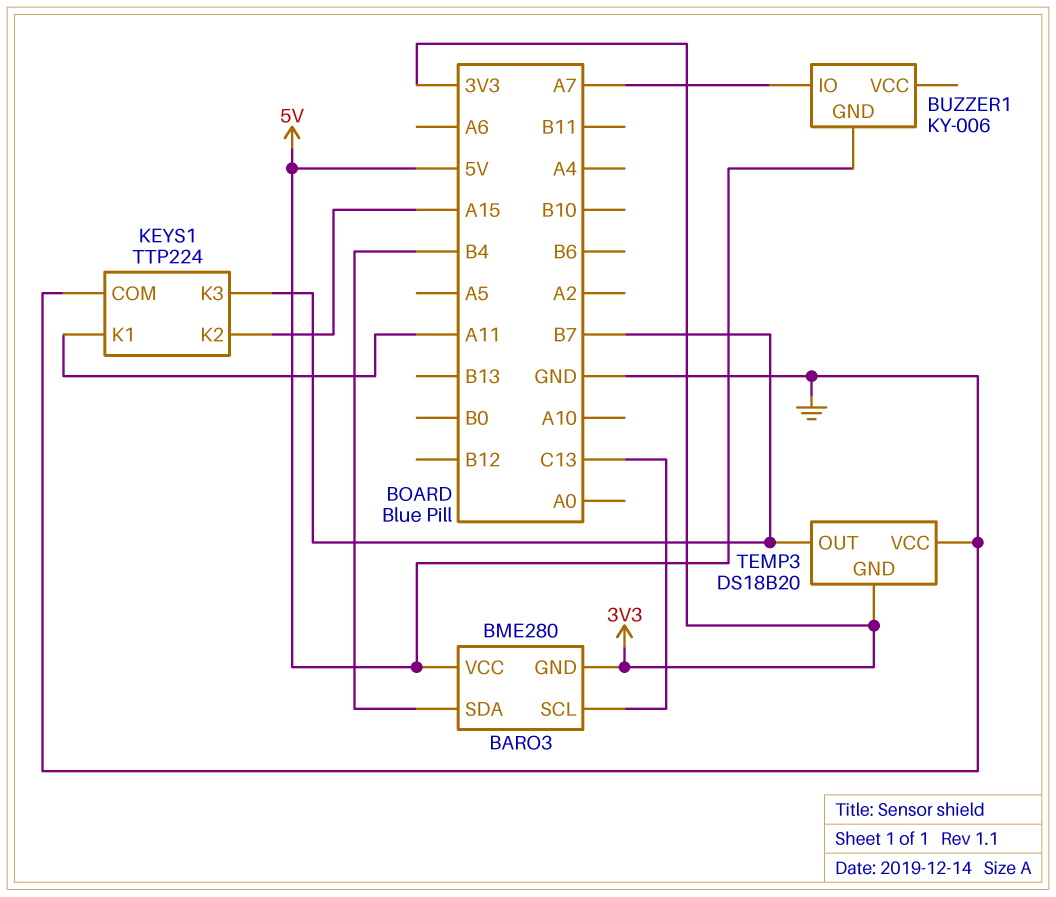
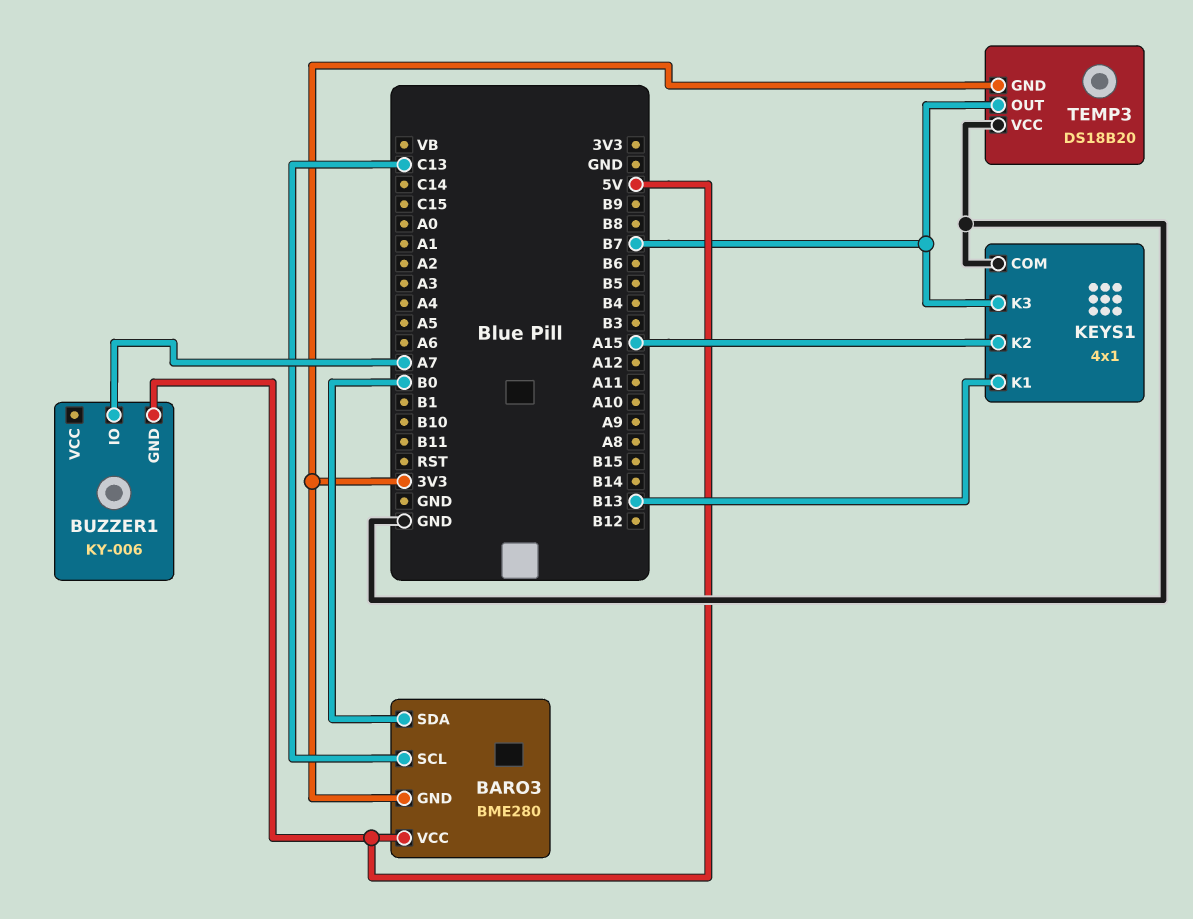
BARO3 pin SDA: B4 -> B0
KEYS1: TTP224 -> 4x1
KEYS1 pin K1: A11 -> B13

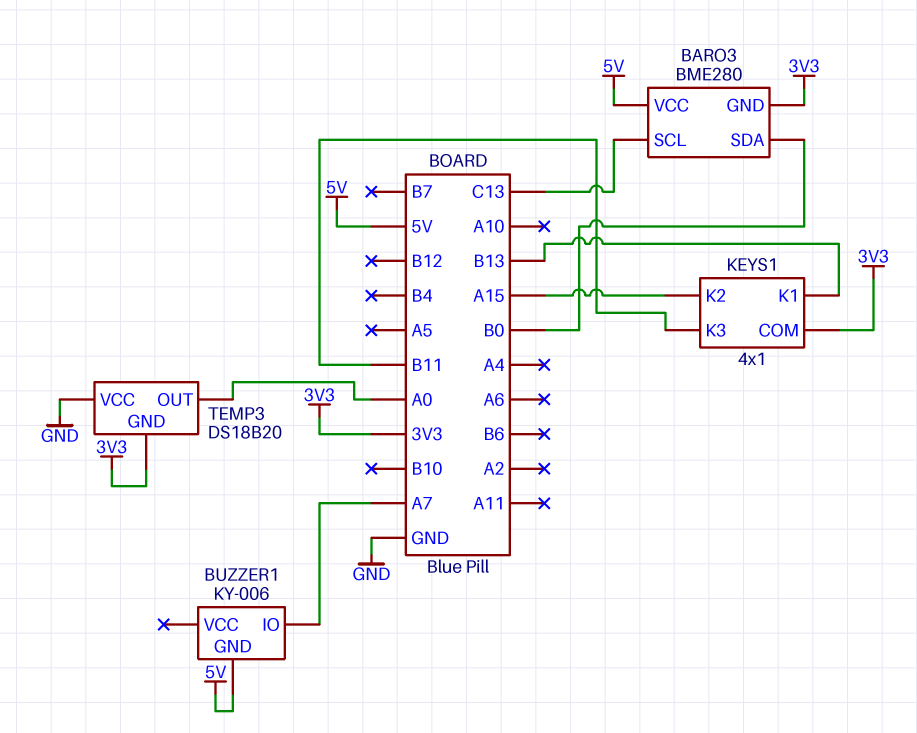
KEYS1 pin COM: GND -> 3V3
KEYS1 pin K3: B7 -> B11
TEMP3 pin OUT: B7 -> A0

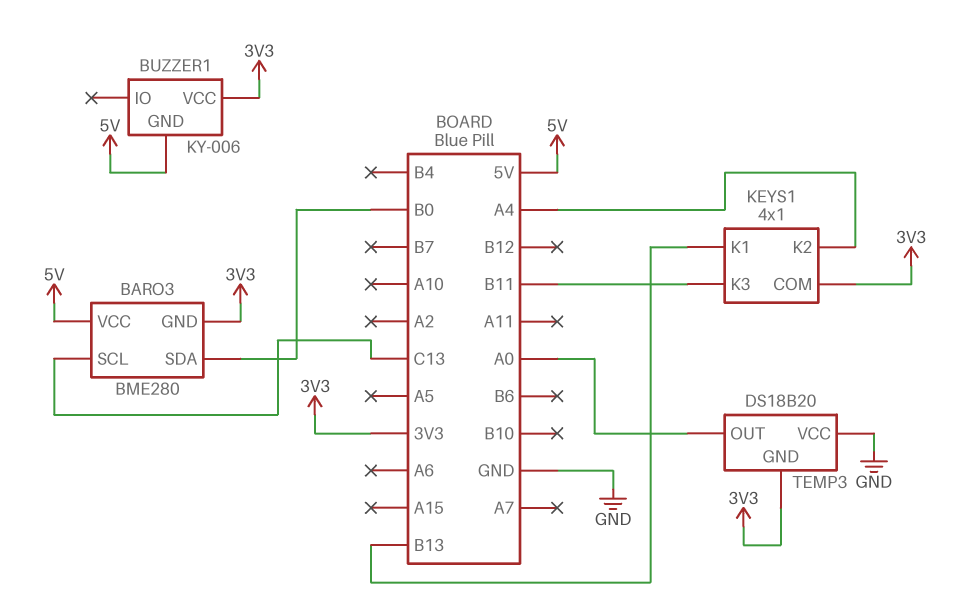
BUZZER1 pin IO: A7 -> none
BUZZER1 pin VCC: none -> 3V3
KEYS1 pin K2: A15 -> A4

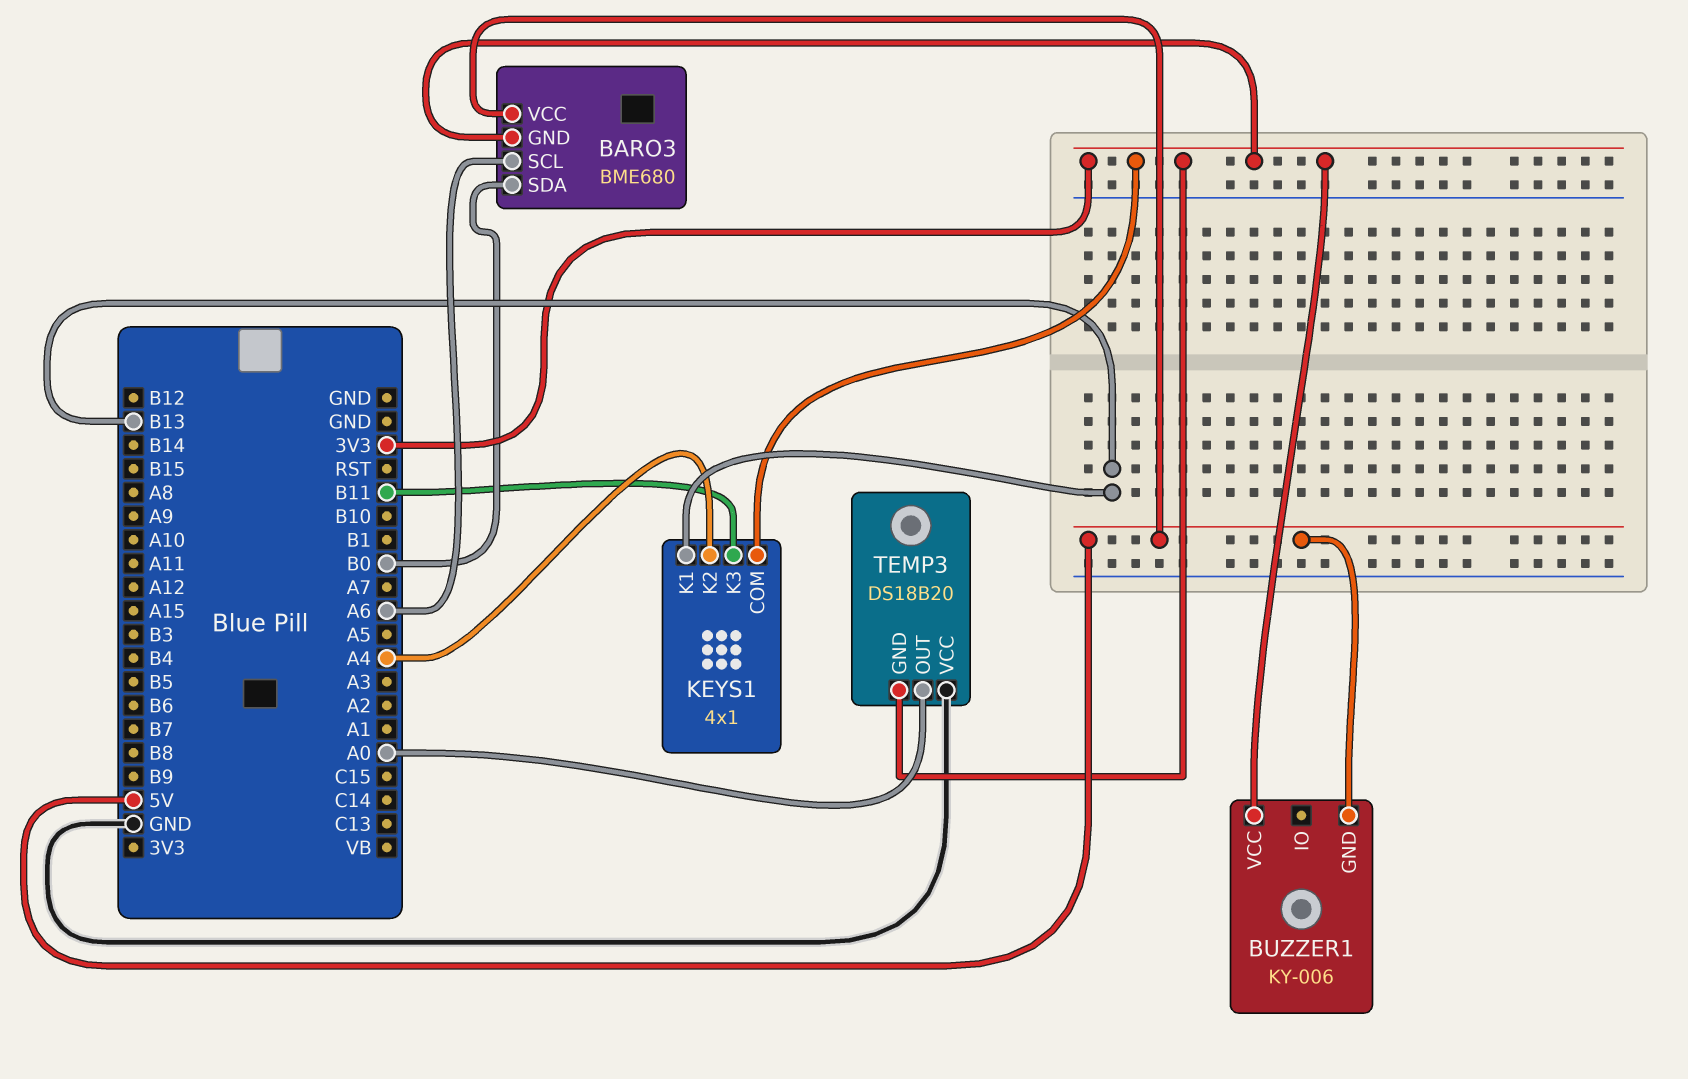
BARO3: BME280 -> BME680
BARO3 pin SCL: C13 -> A6

